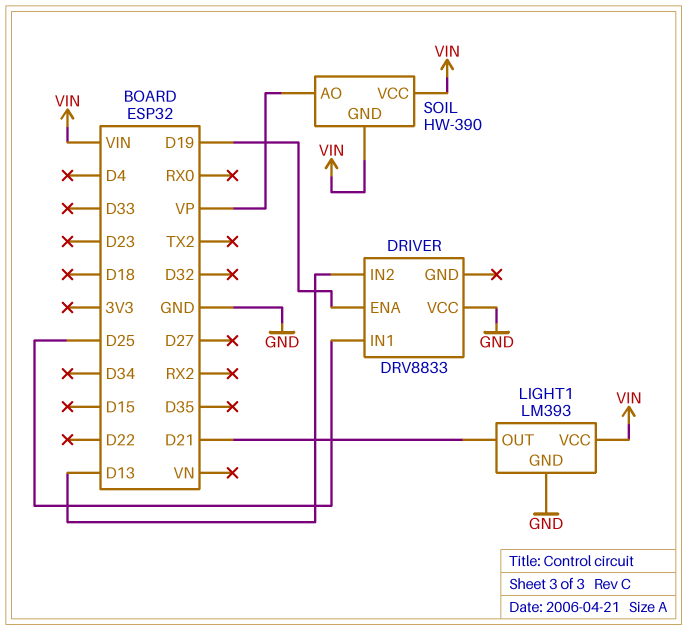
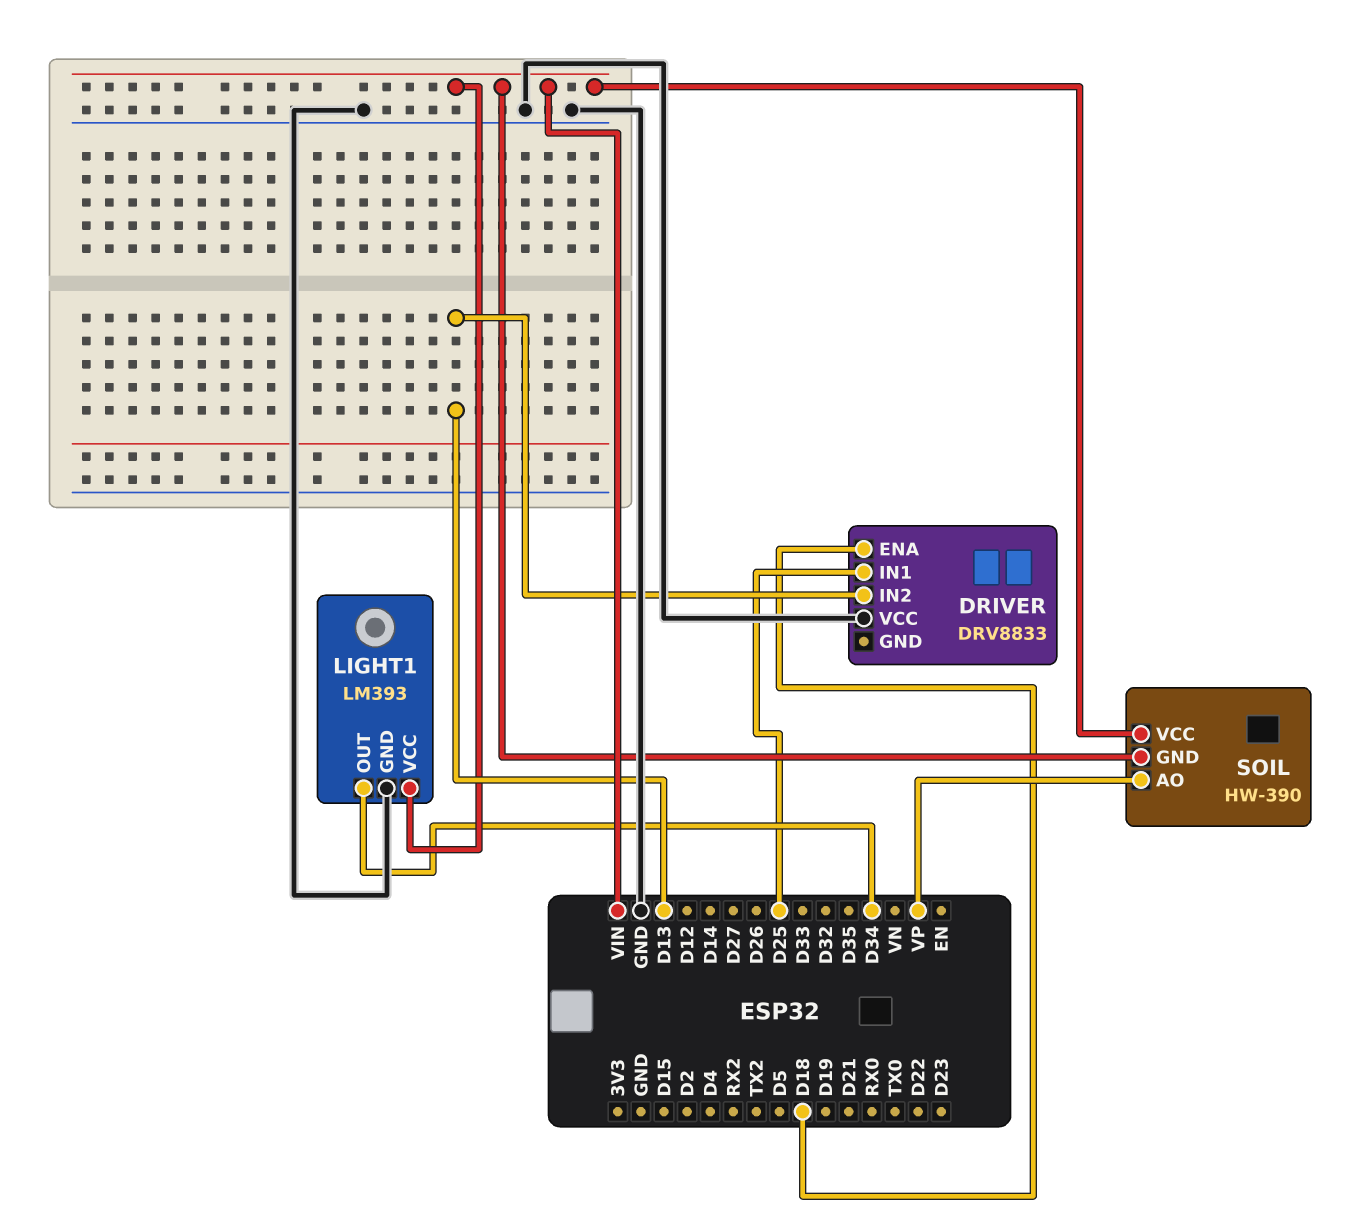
DRIVER pin ENA: D19 -> D18
LIGHT1 pin OUT: D21 -> D34

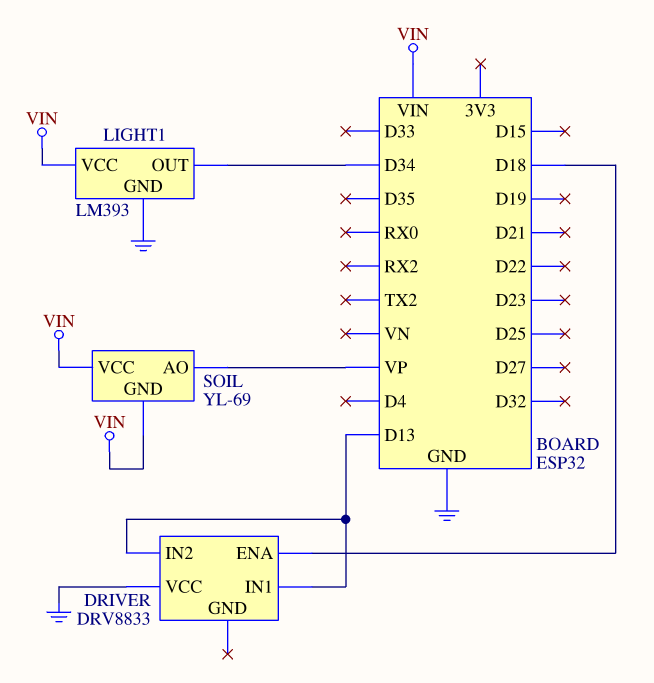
DRIVER pin IN1: D25 -> D13
SOIL: HW-390 -> YL-69

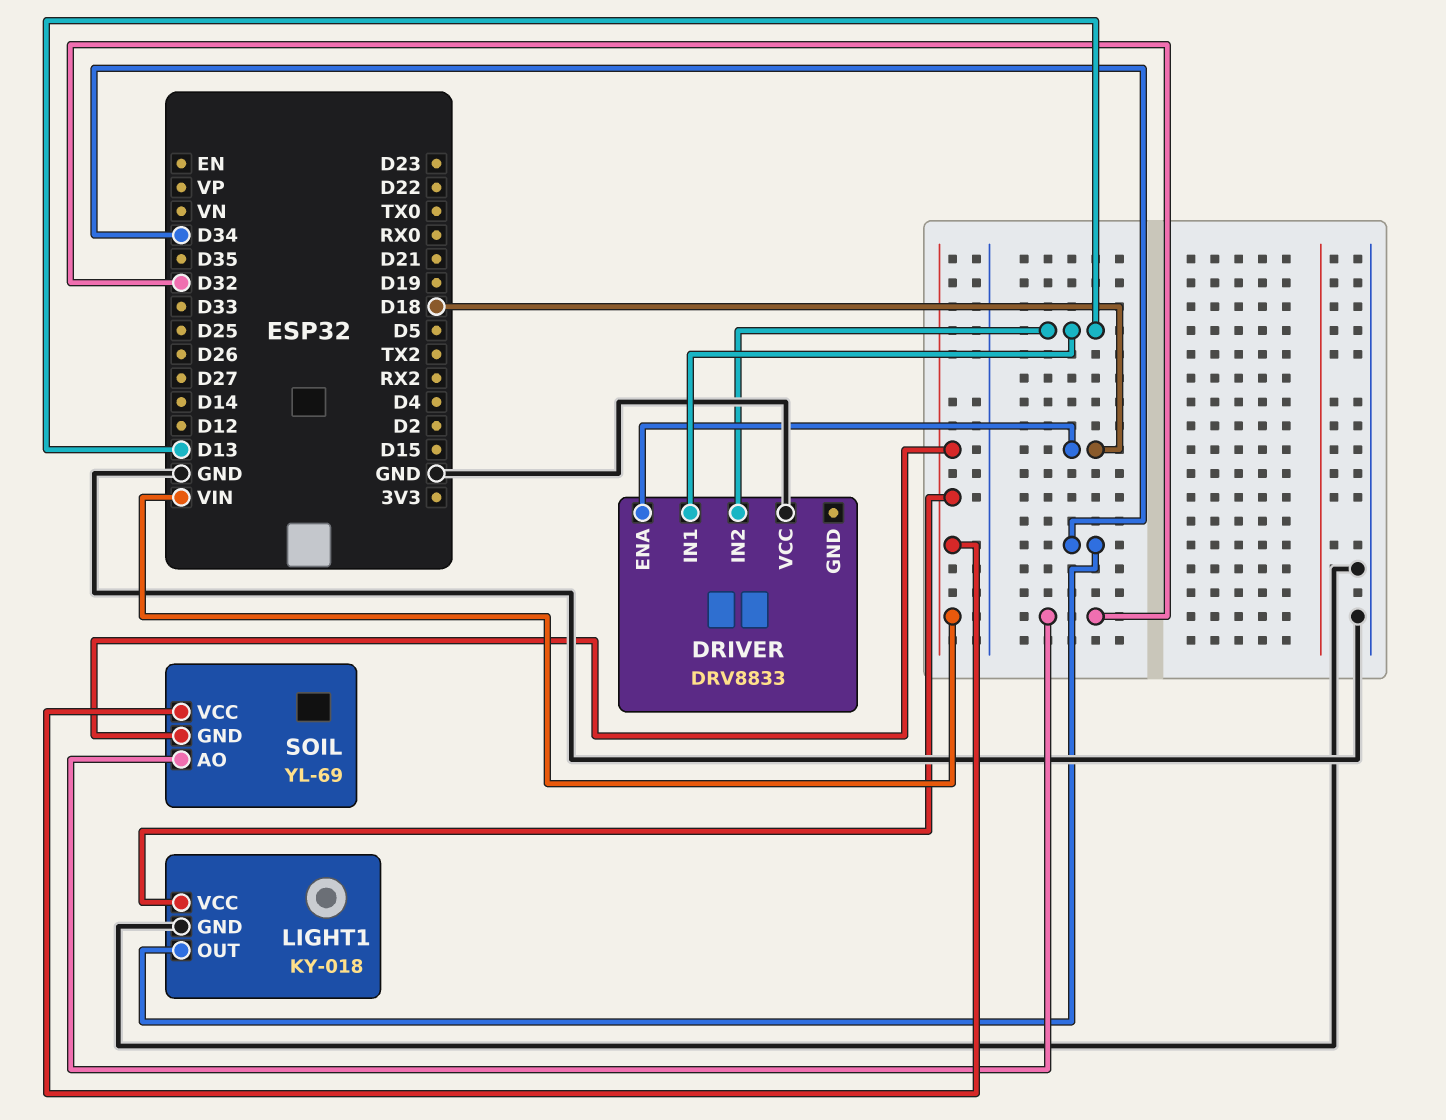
LIGHT1: LM393 -> KY-018
SOIL pin AO: VP -> D32

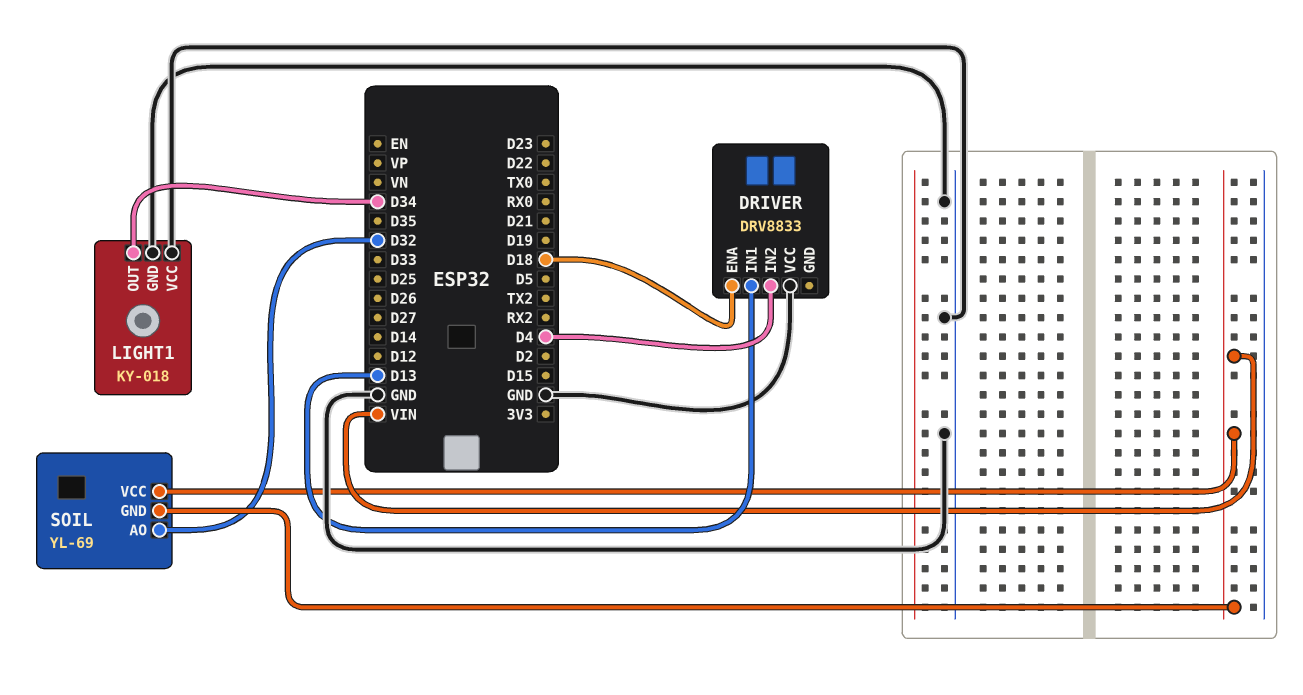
DRIVER pin IN2: D13 -> D4
LIGHT1 pin VCC: VIN -> GND

